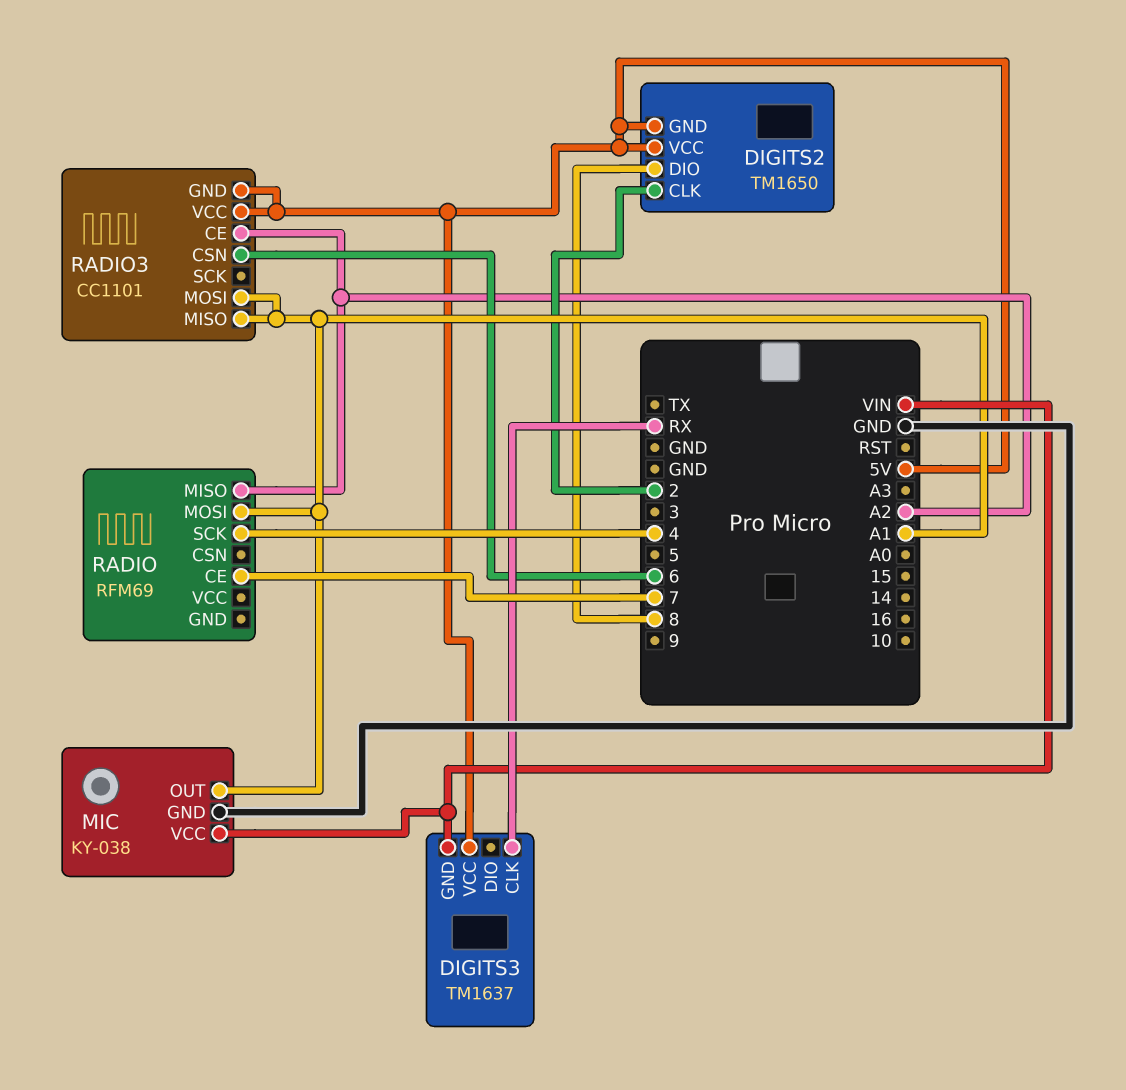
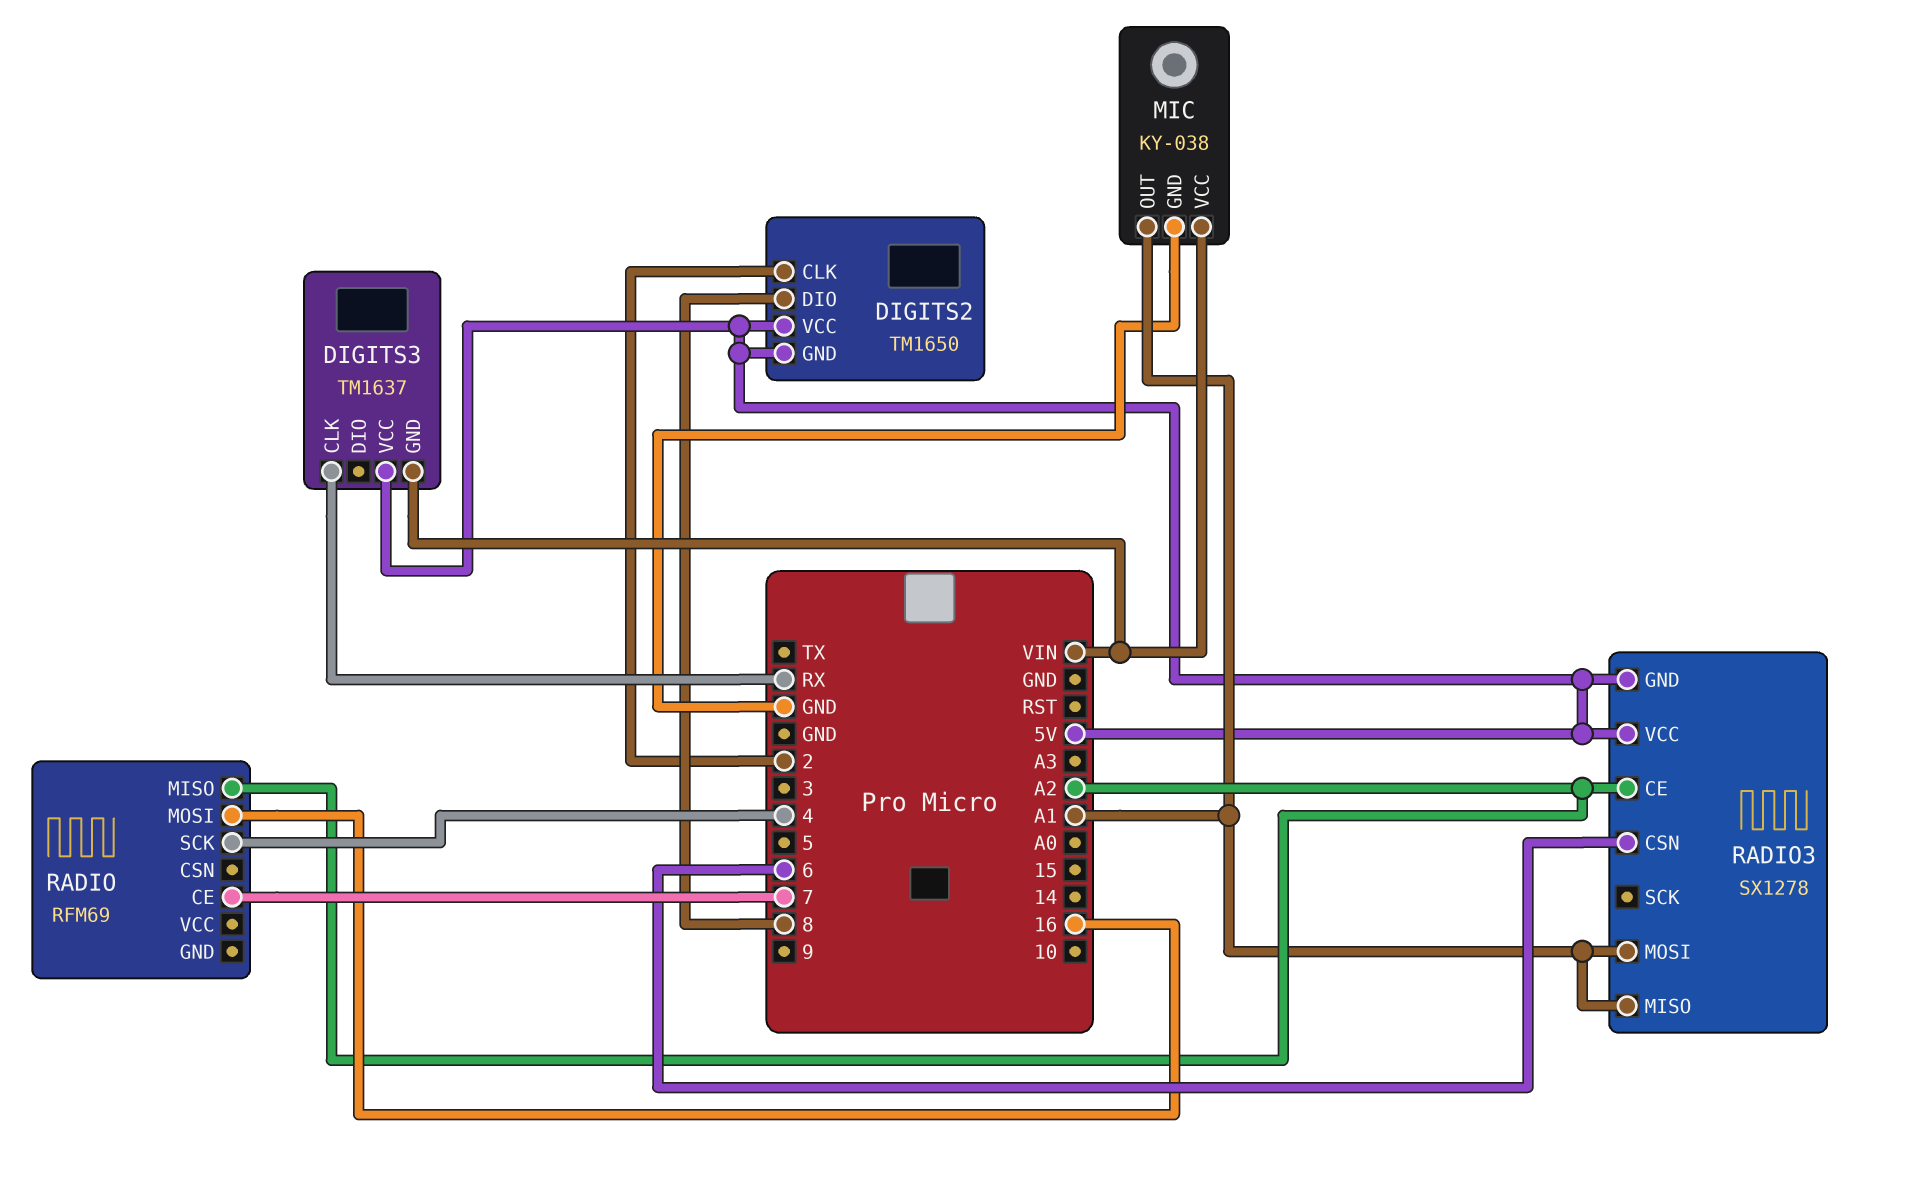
RADIO pin MOSI: A1 -> 16
RADIO3: CC1101 -> SX1278

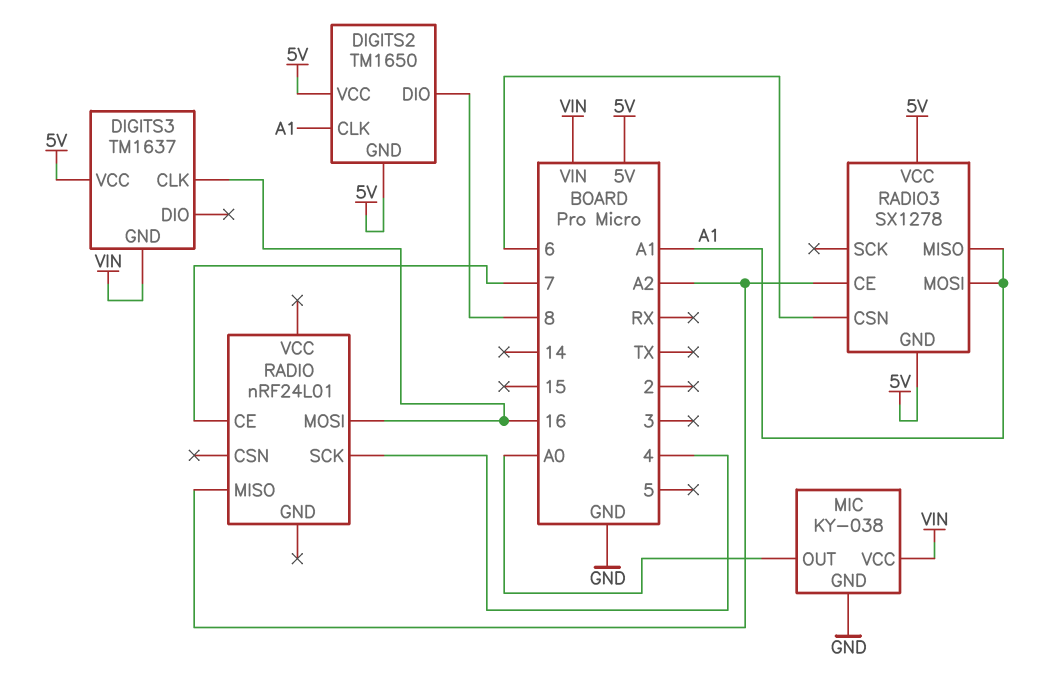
DIGITS2 pin CLK: 2 -> A1
DIGITS3 pin CLK: RX -> 16
MIC pin OUT: A1 -> A0
RADIO: RFM69 -> nRF24L01

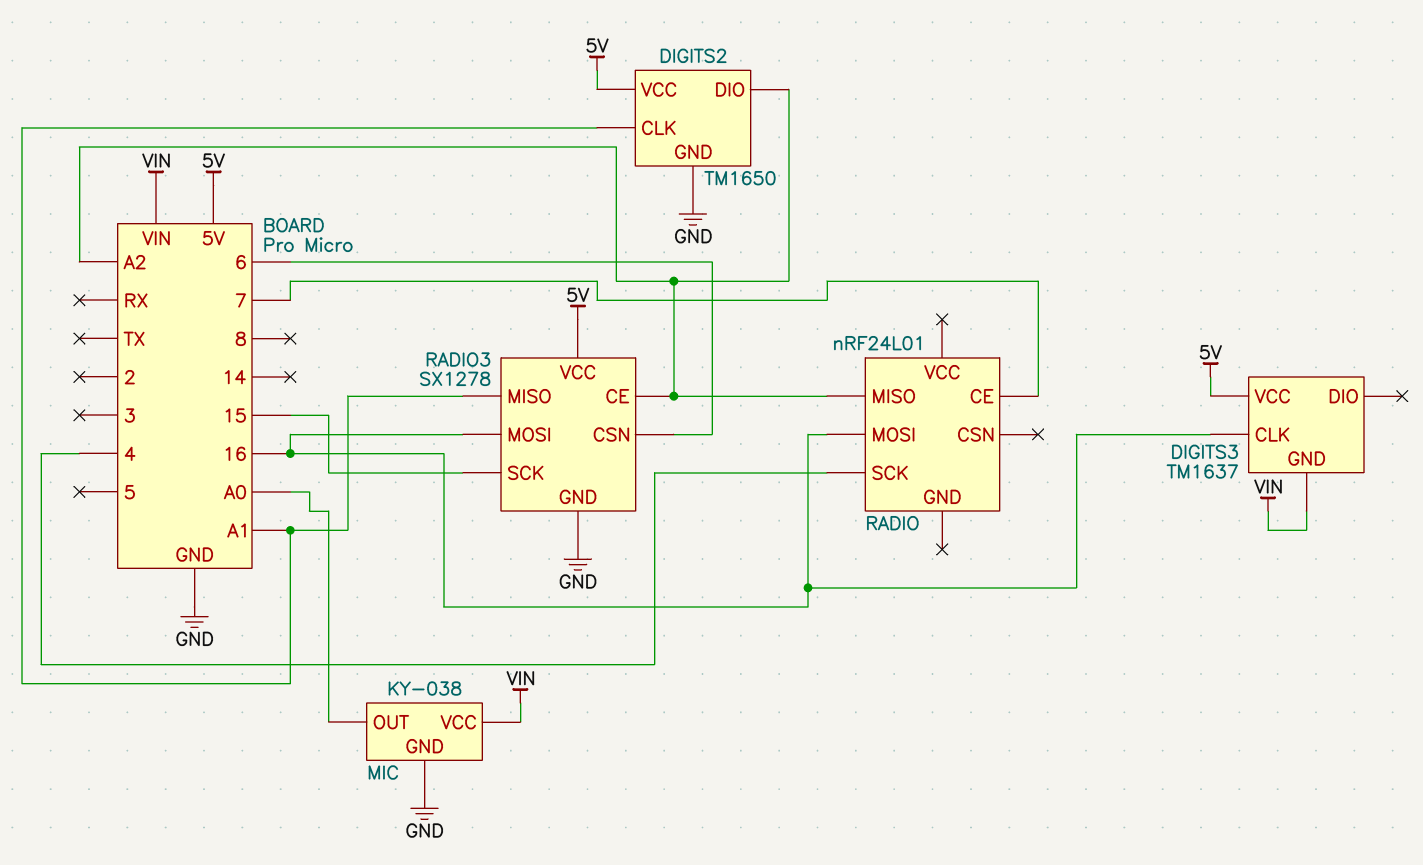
DIGITS2 pin DIO: 8 -> A2
DIGITS2 pin GND: 5V -> GND
RADIO3 pin GND: 5V -> GND
RADIO3 pin MOSI: A1 -> 16
RADIO3 pin SCK: none -> 15

